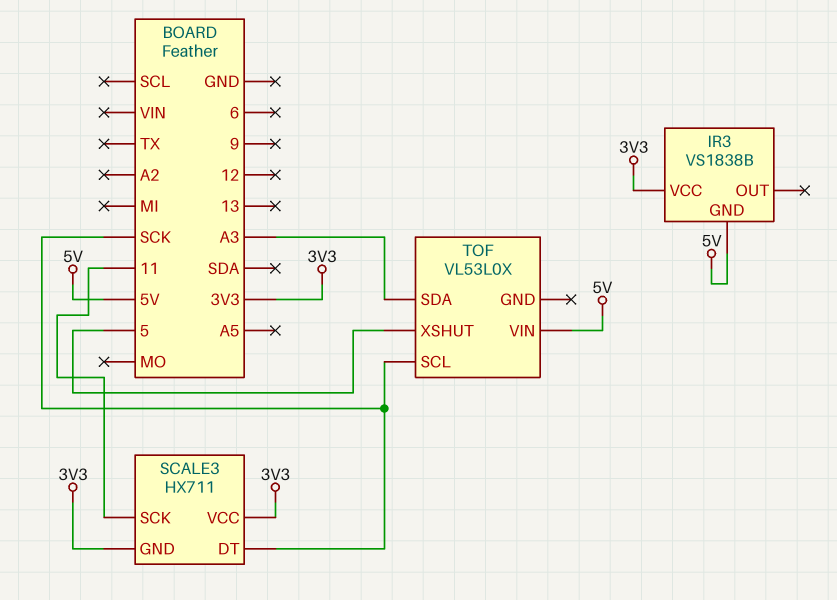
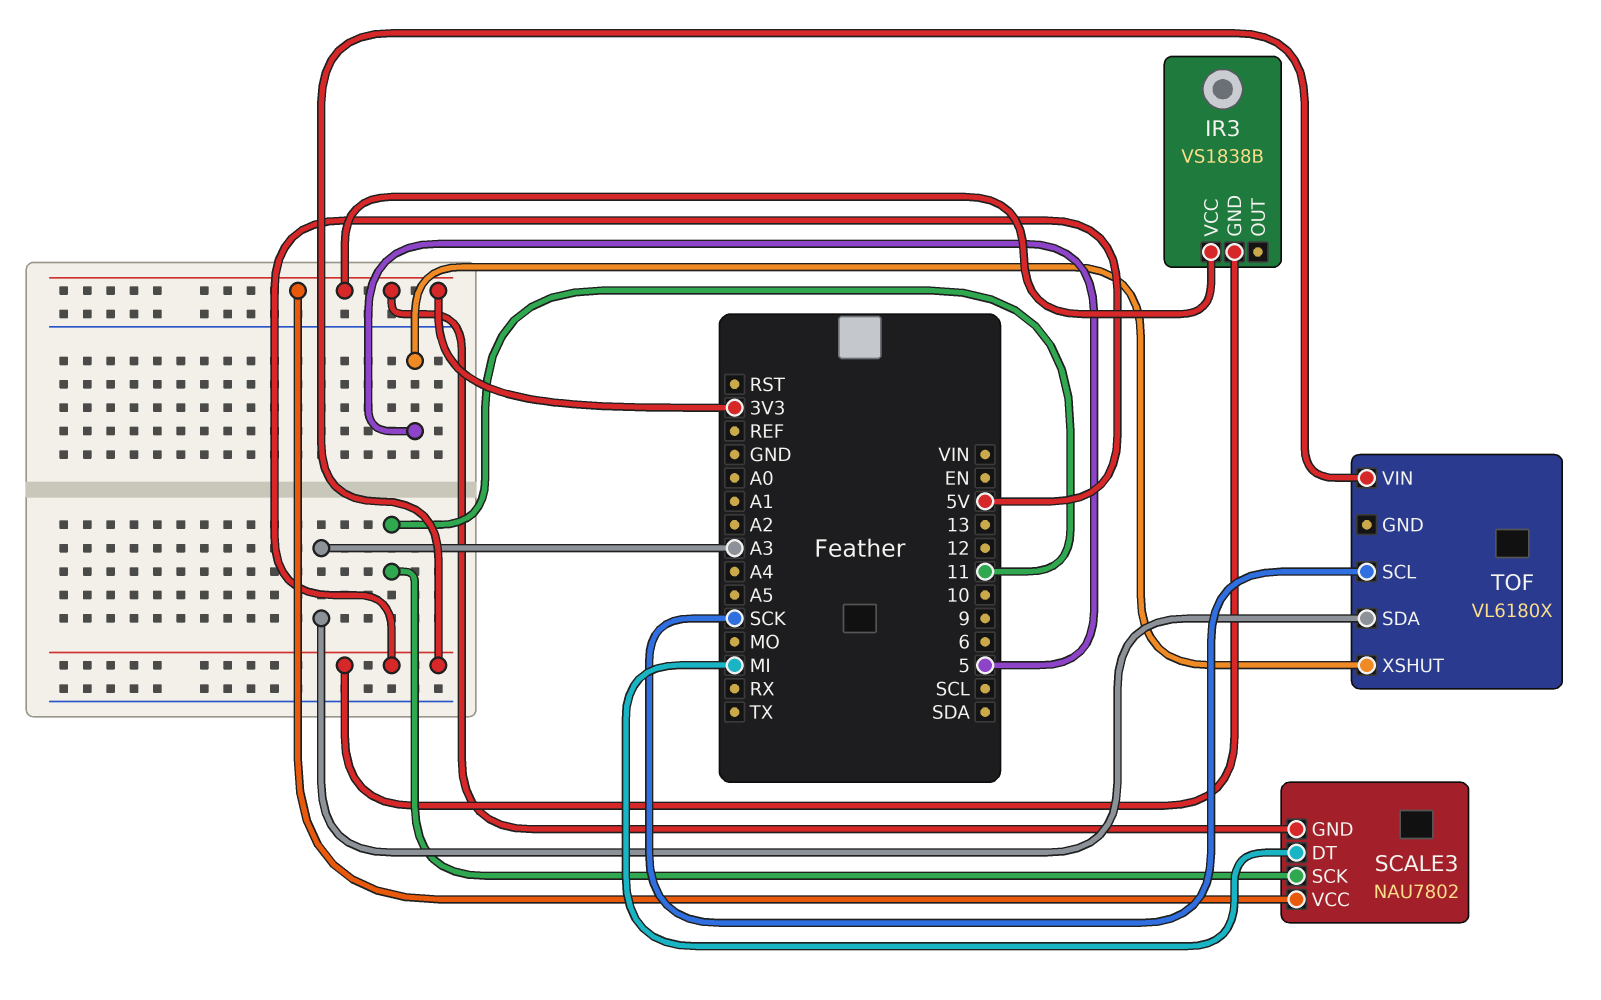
SCALE3: HX711 -> NAU7802
SCALE3 pin DT: SCK -> MI
TOF: VL53L0X -> VL6180X

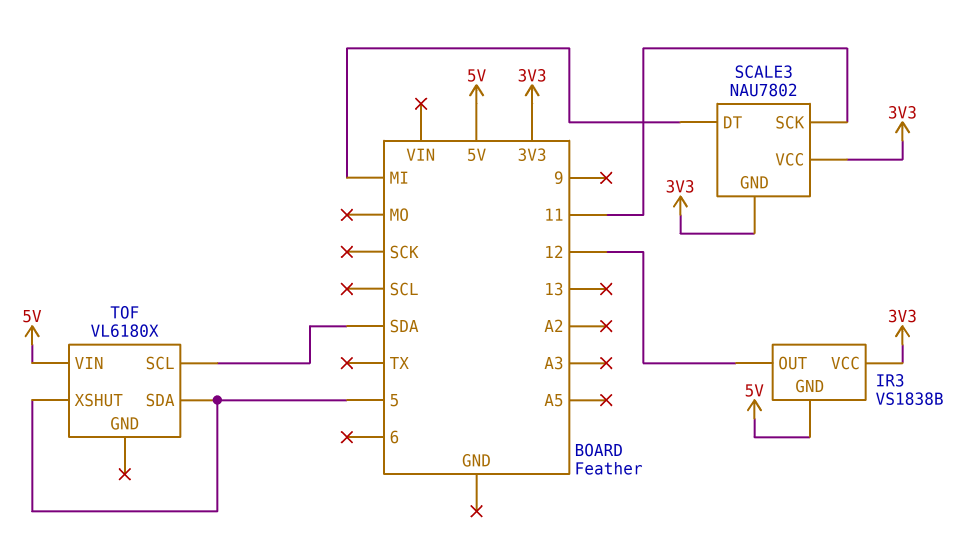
IR3 pin OUT: none -> 12
TOF pin SCL: SCK -> SDA
TOF pin SDA: A3 -> 5

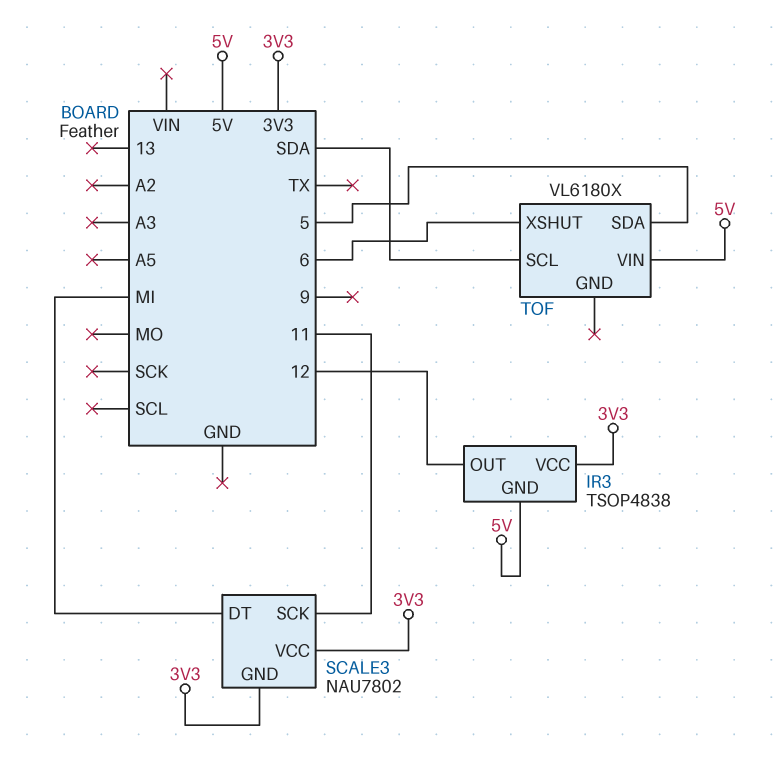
IR3: VS1838B -> TSOP4838
TOF pin XSHUT: 5 -> 6

